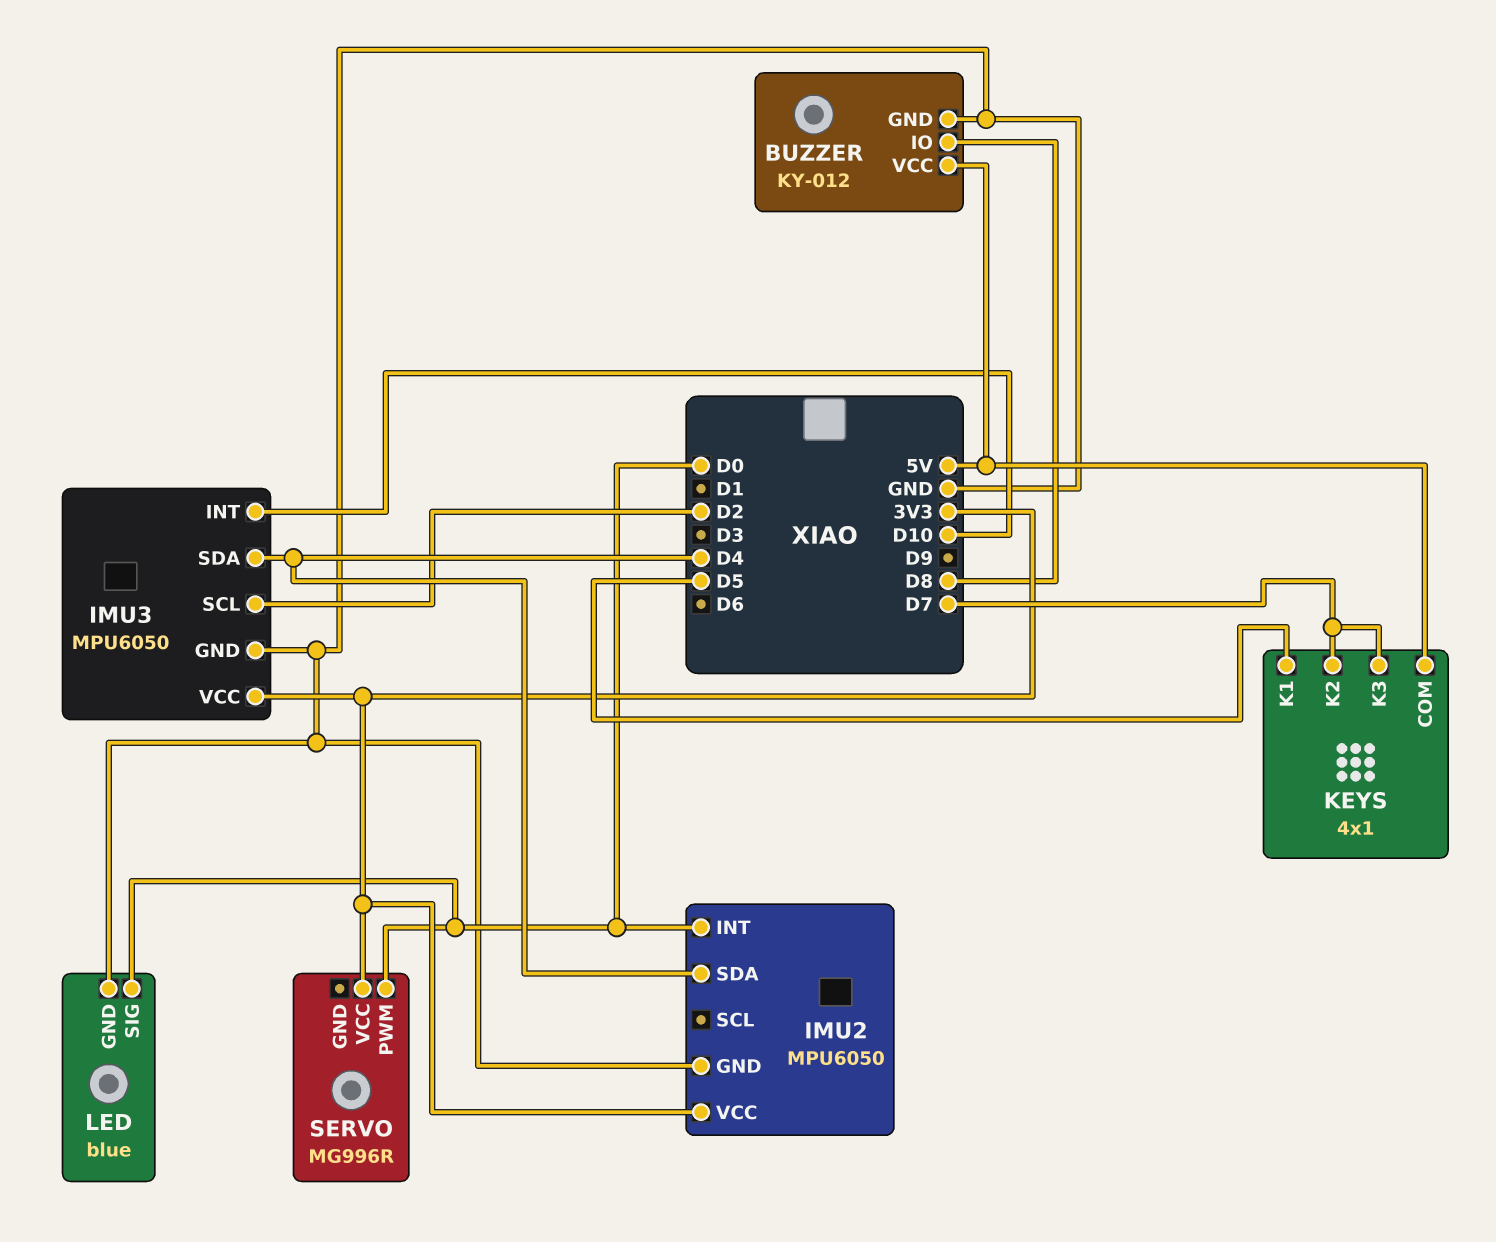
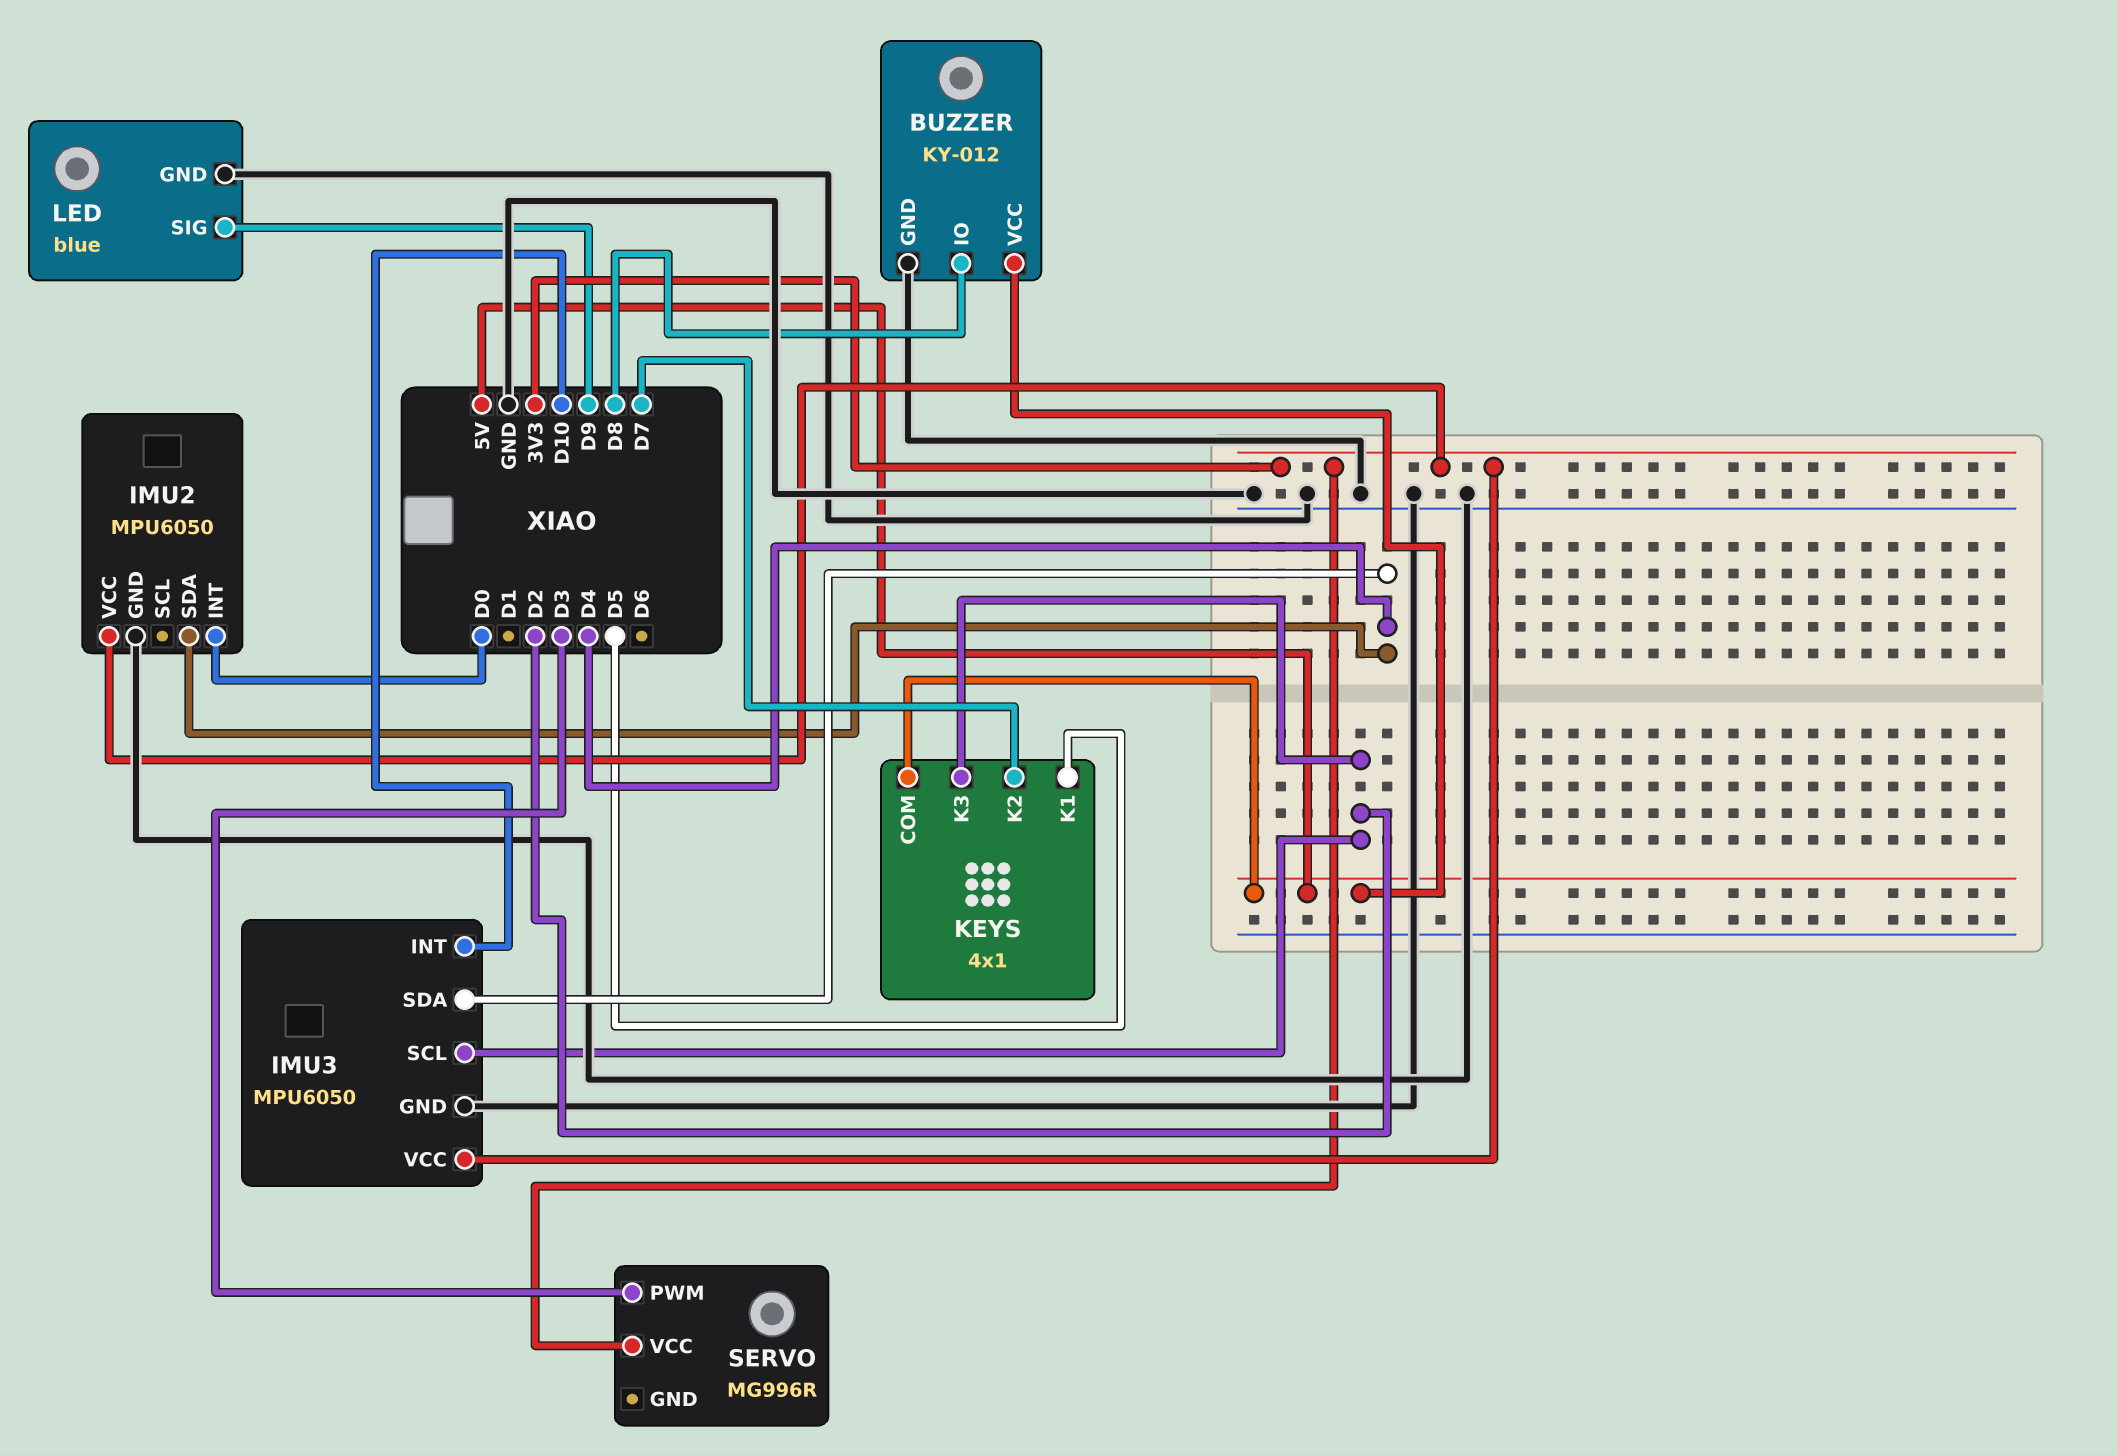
KEYS pin K3: D7 -> D2
LED pin SIG: D0 -> D9
SERVO pin PWM: D0 -> D3

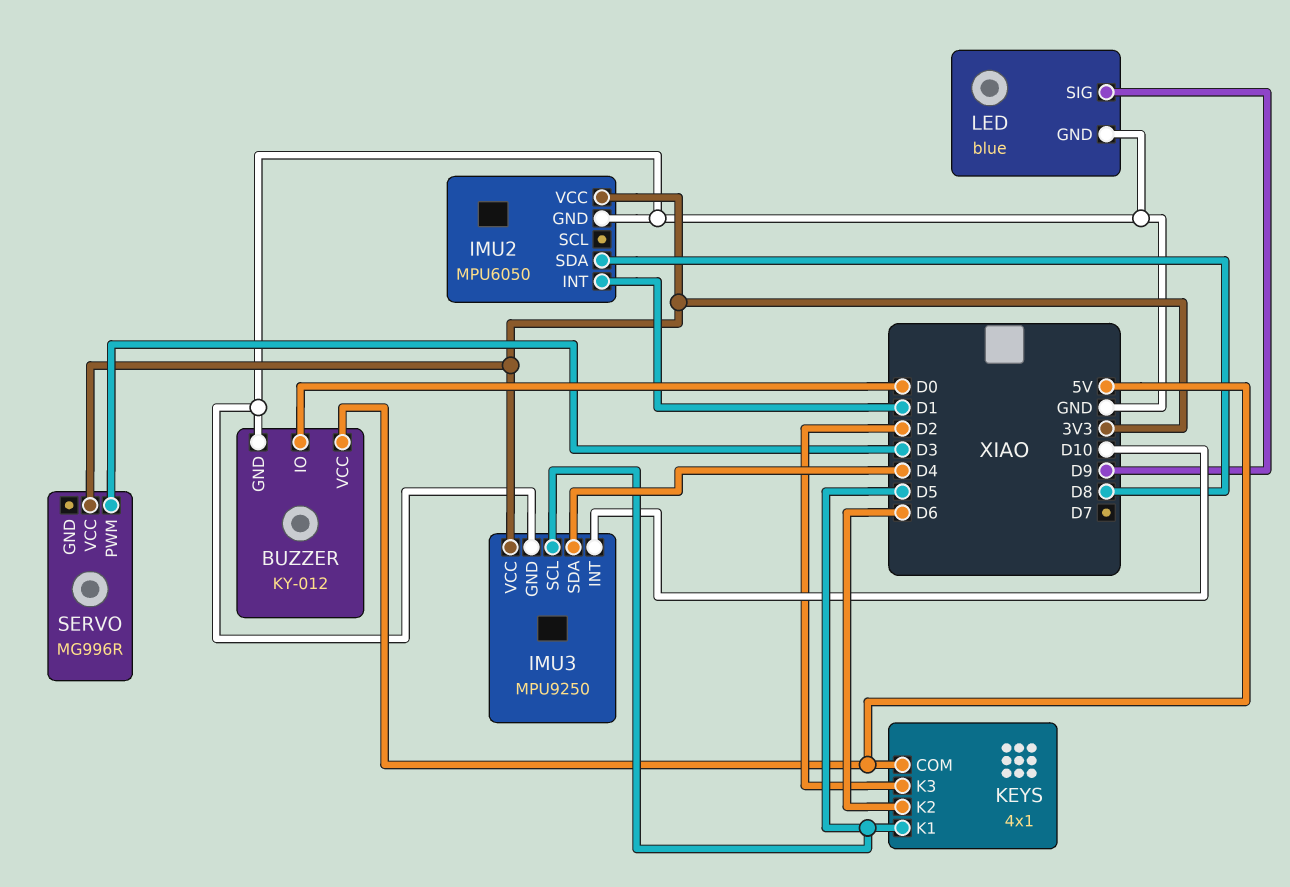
BUZZER pin IO: D8 -> D0
IMU2 pin INT: D0 -> D1
IMU2 pin SDA: D4 -> D8
IMU3: MPU6050 -> MPU9250
IMU3 pin SCL: D2 -> D5
KEYS pin K2: D7 -> D6

